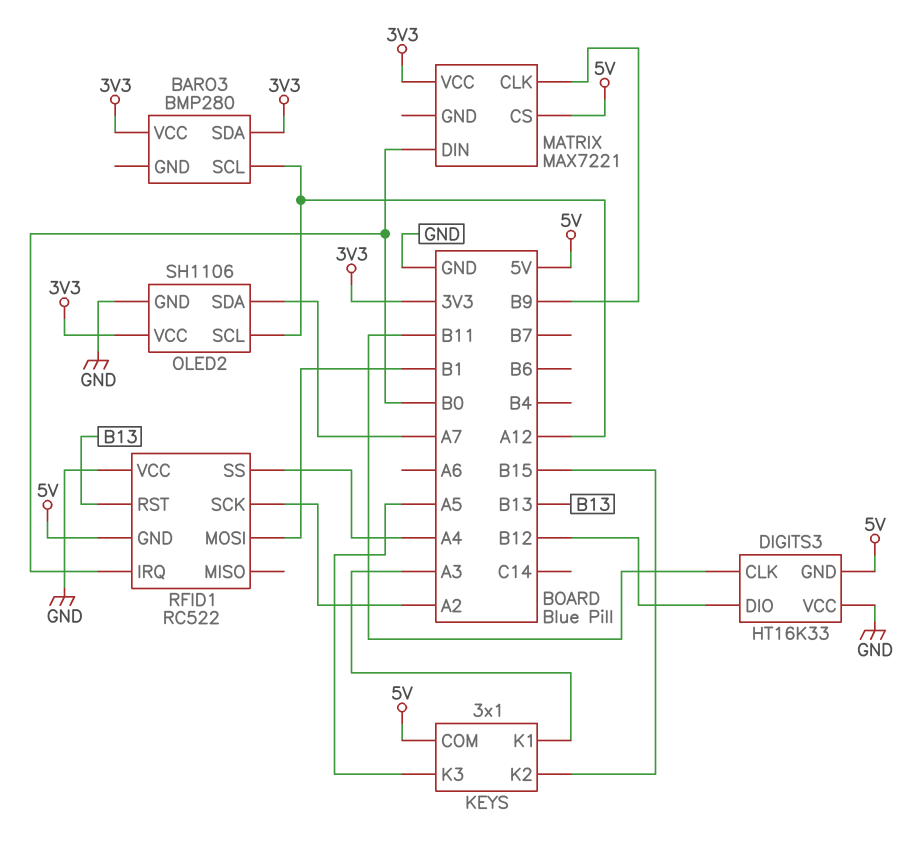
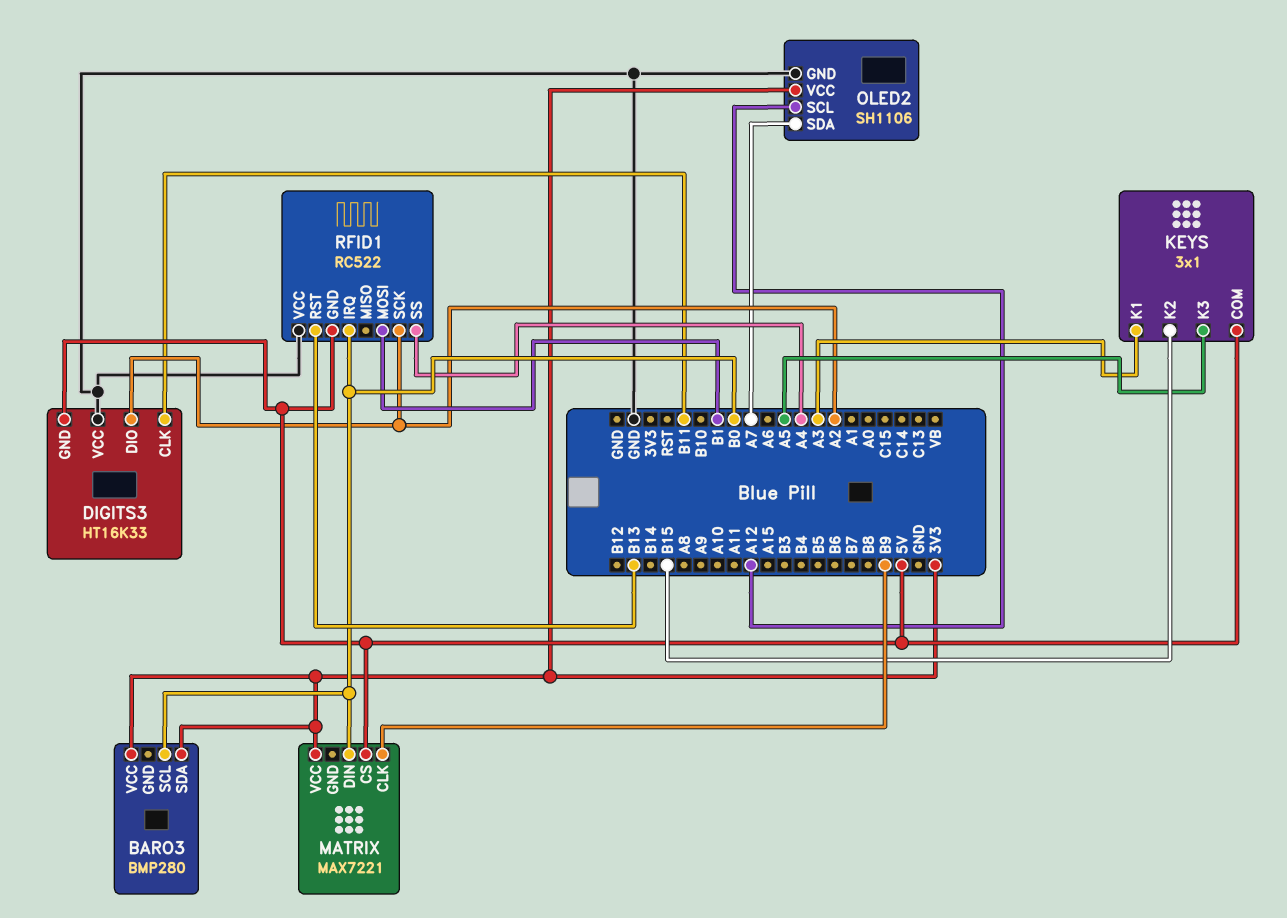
BARO3 pin SCL: A12 -> B0
DIGITS3 pin DIO: B12 -> A2

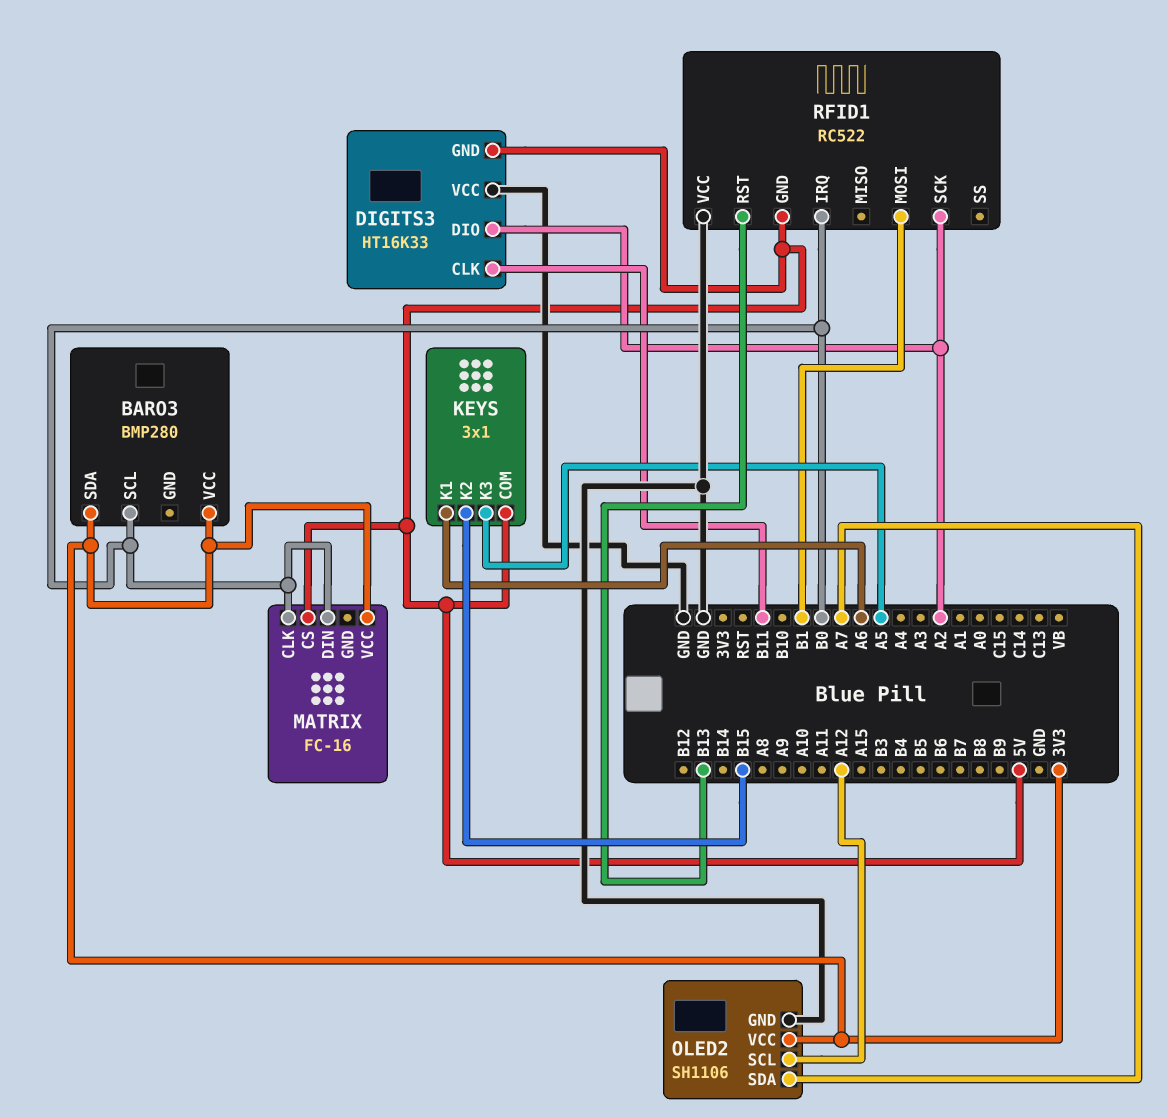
KEYS pin K1: A3 -> A6
MATRIX: MAX7221 -> FC-16
MATRIX pin CLK: B9 -> B0
RFID1 pin SS: A4 -> none

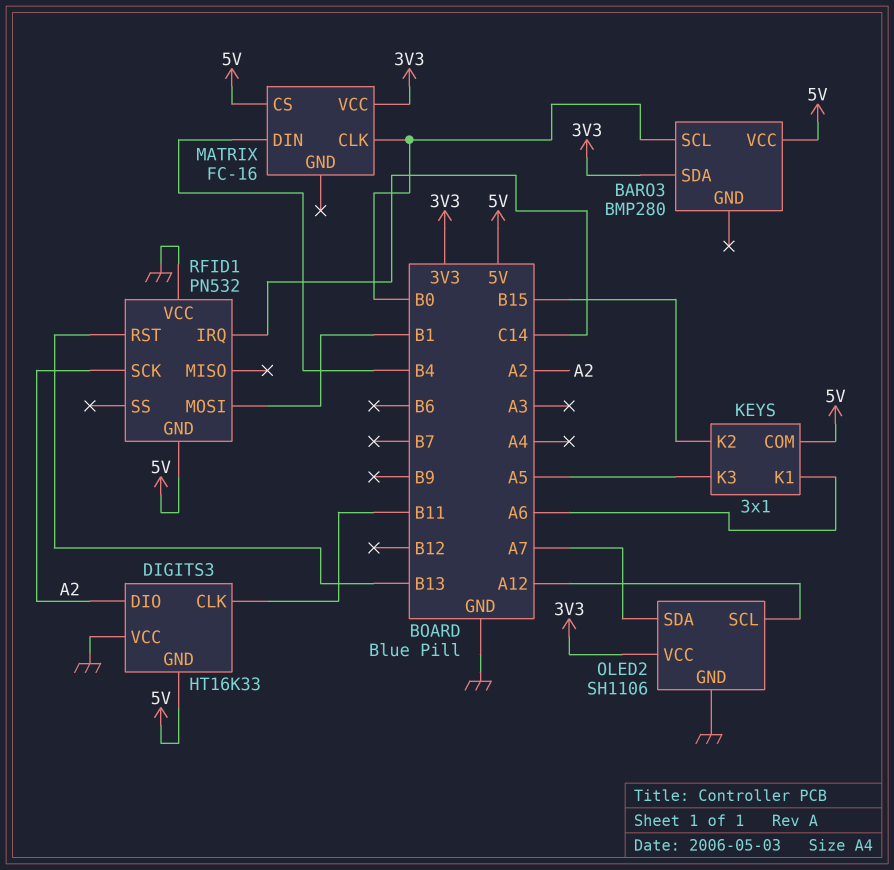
BARO3 pin VCC: 3V3 -> 5V
MATRIX pin DIN: B0 -> B4
RFID1: RC522 -> PN532
RFID1 pin IRQ: B0 -> C14

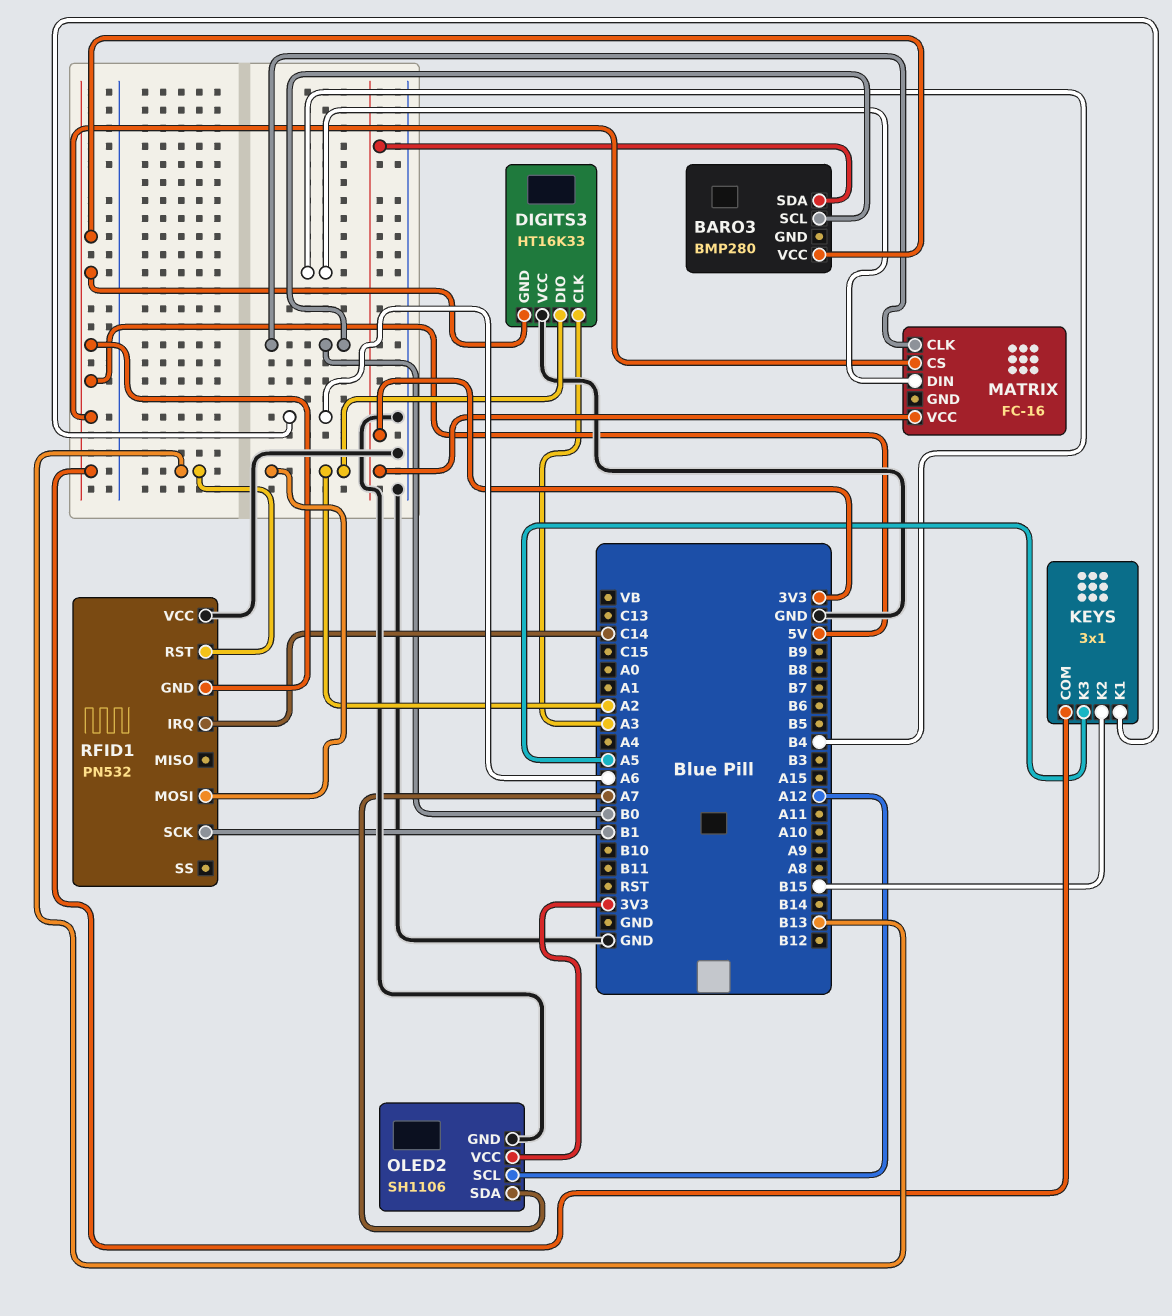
DIGITS3 pin CLK: B11 -> A3
RFID1 pin MOSI: B1 -> A2
RFID1 pin SCK: A2 -> B1

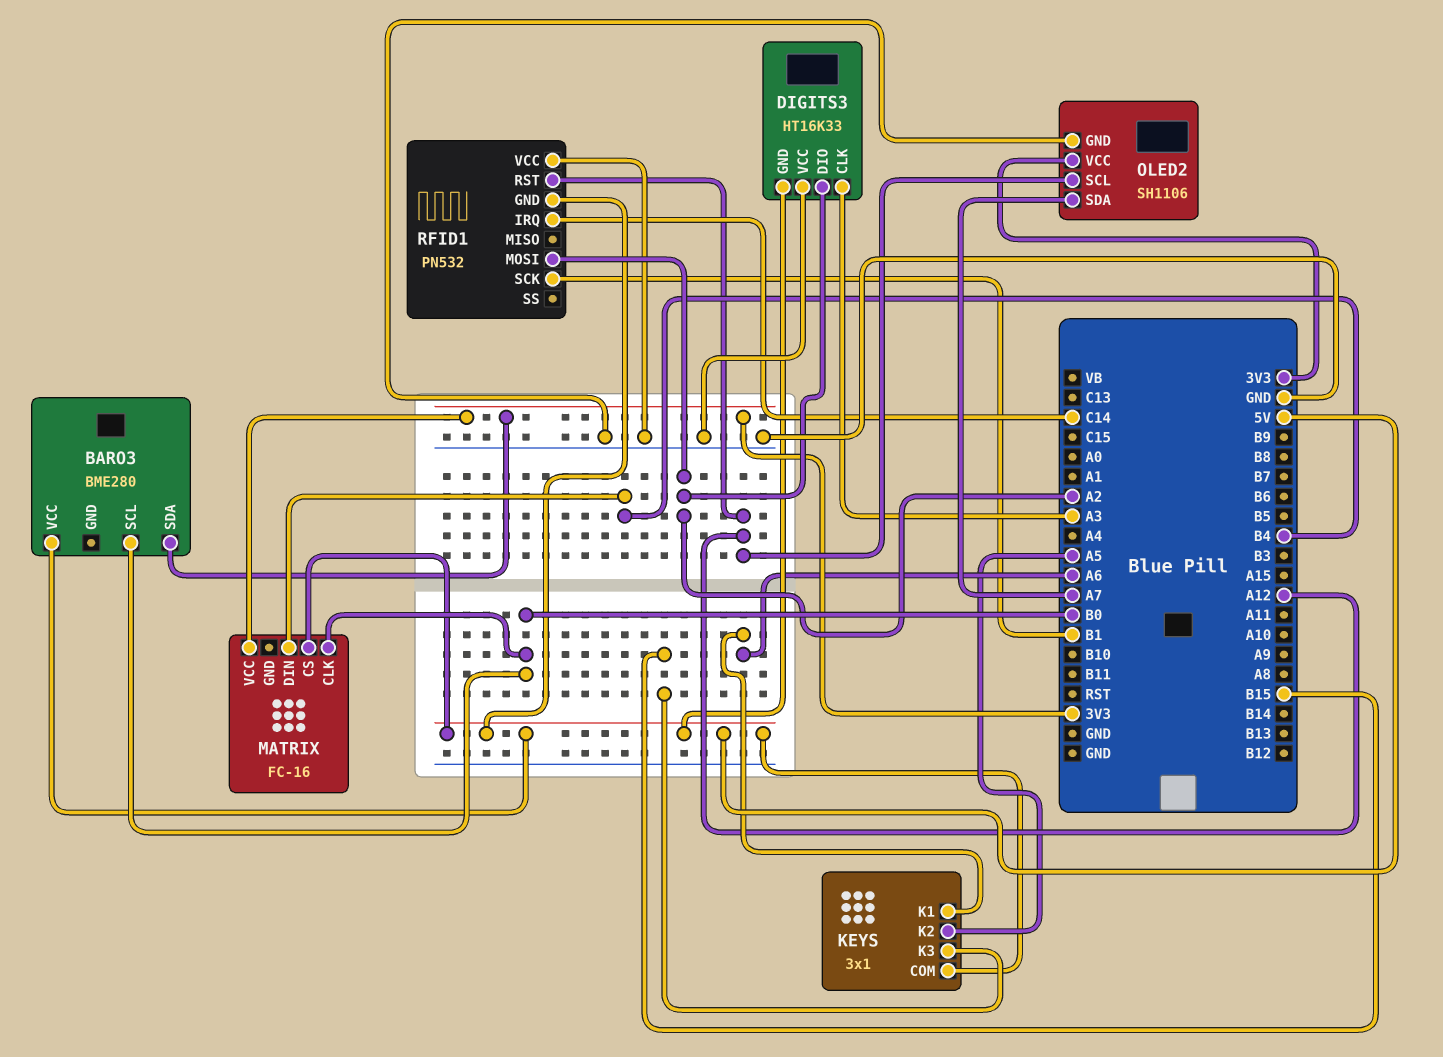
BARO3: BMP280 -> BME280
KEYS pin K2: B15 -> A5
KEYS pin K3: A5 -> B15
RFID1 pin RST: B13 -> A12

